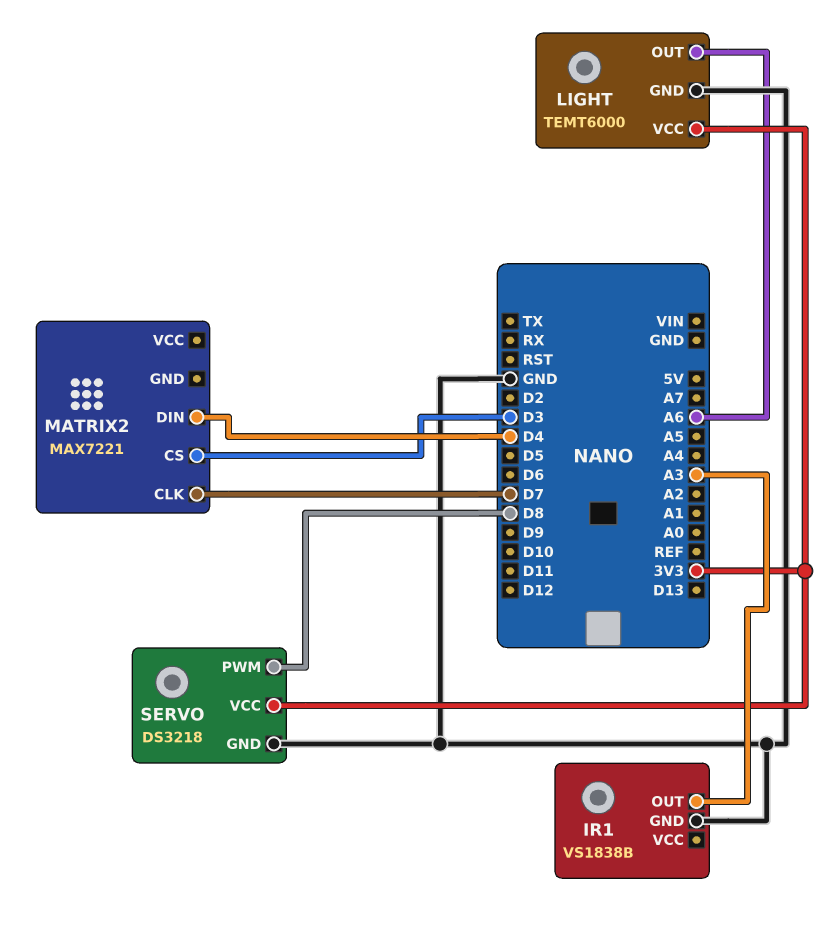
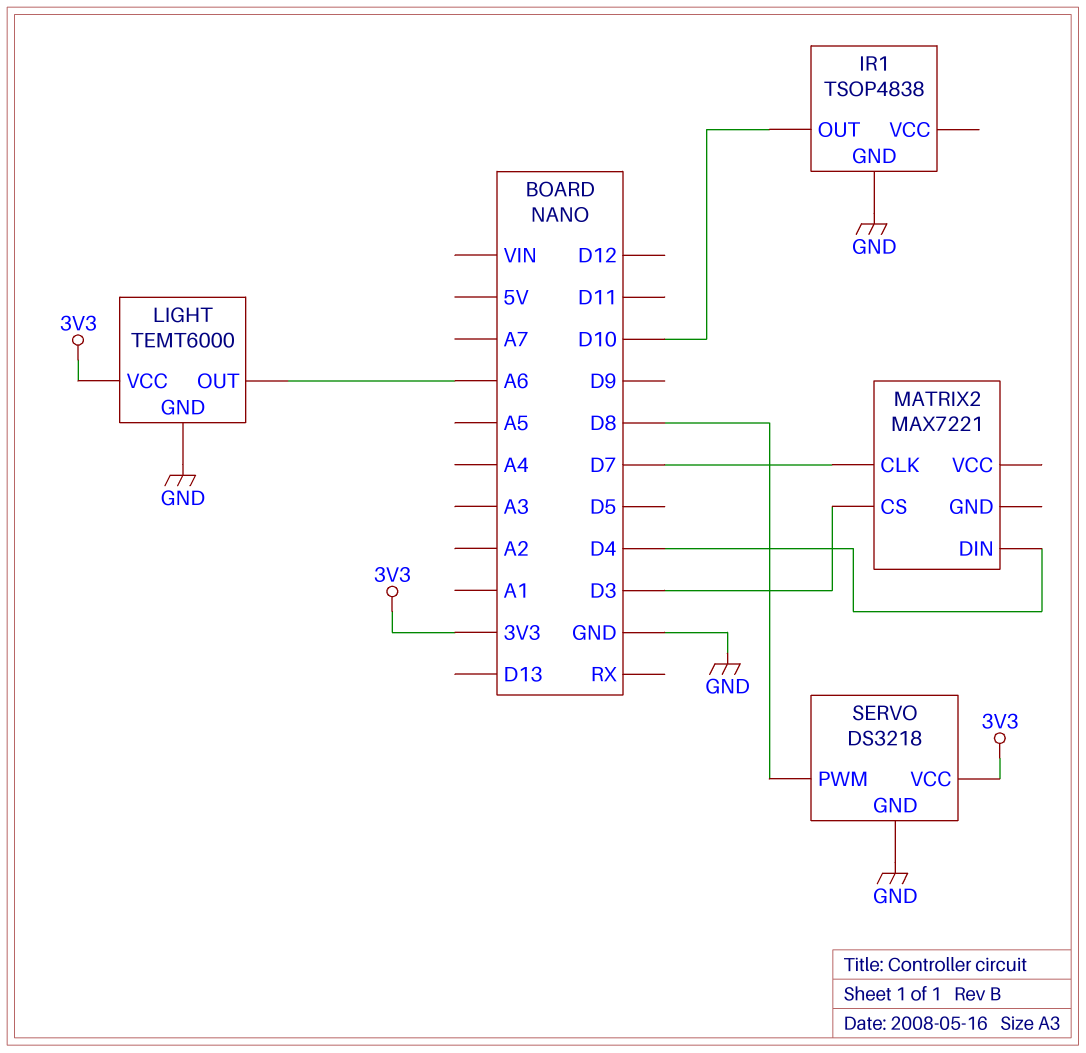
IR1: VS1838B -> TSOP4838
IR1 pin OUT: A3 -> D10

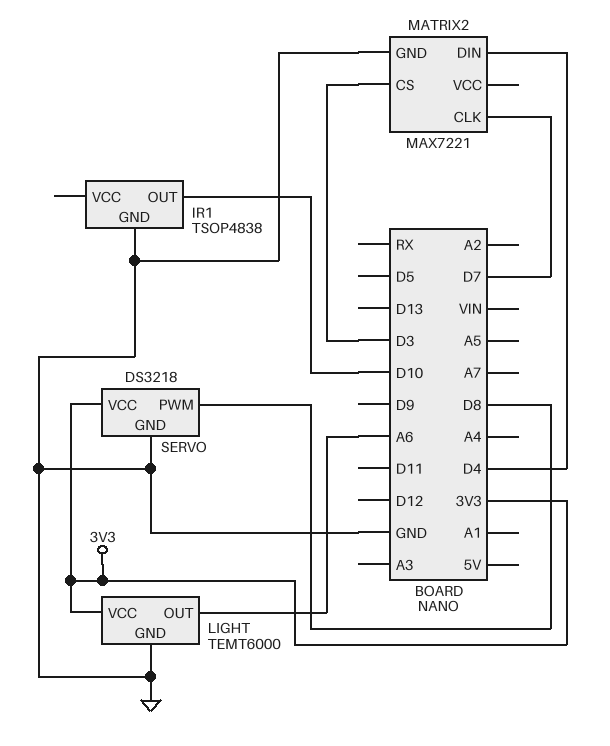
MATRIX2 pin GND: none -> GND

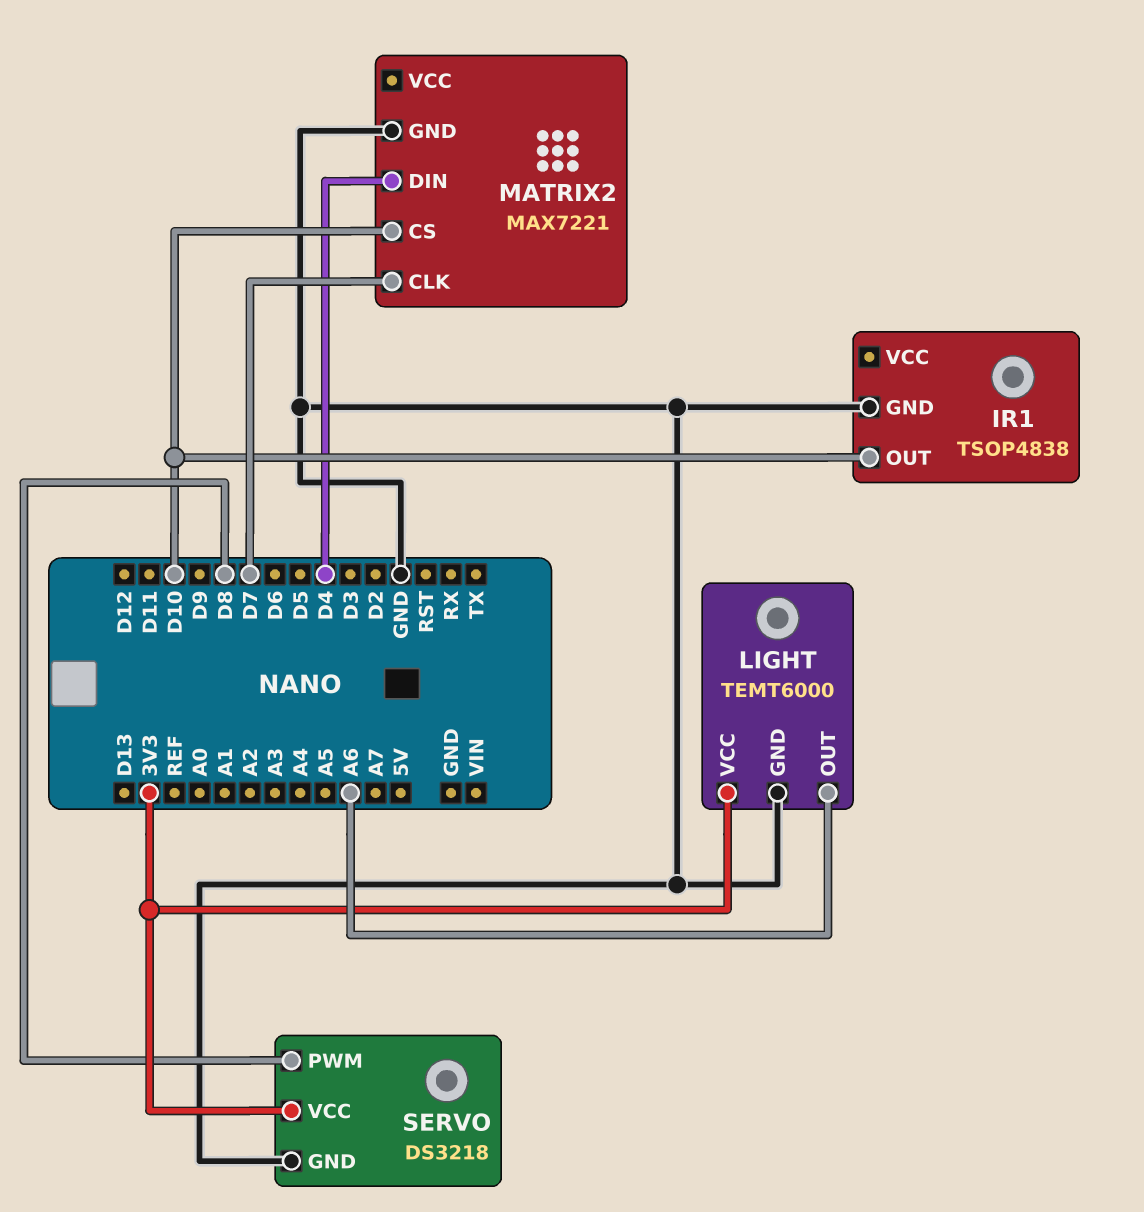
MATRIX2 pin CS: D3 -> D10

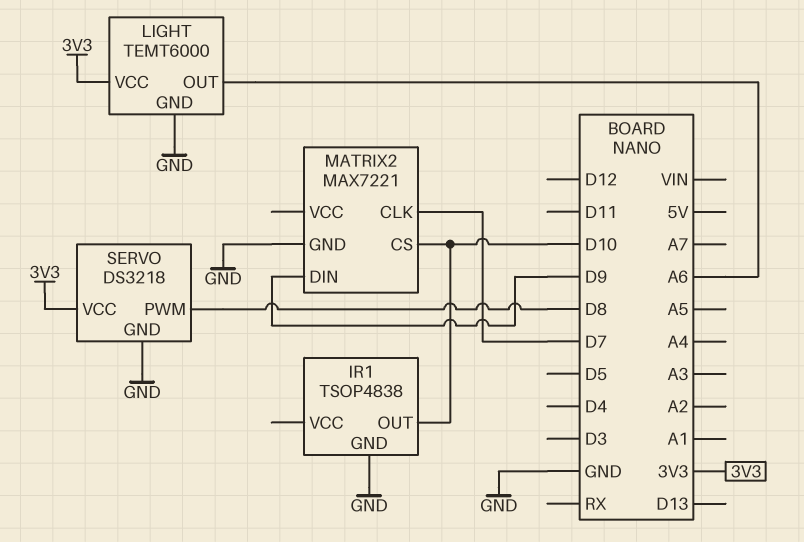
MATRIX2 pin DIN: D4 -> D9

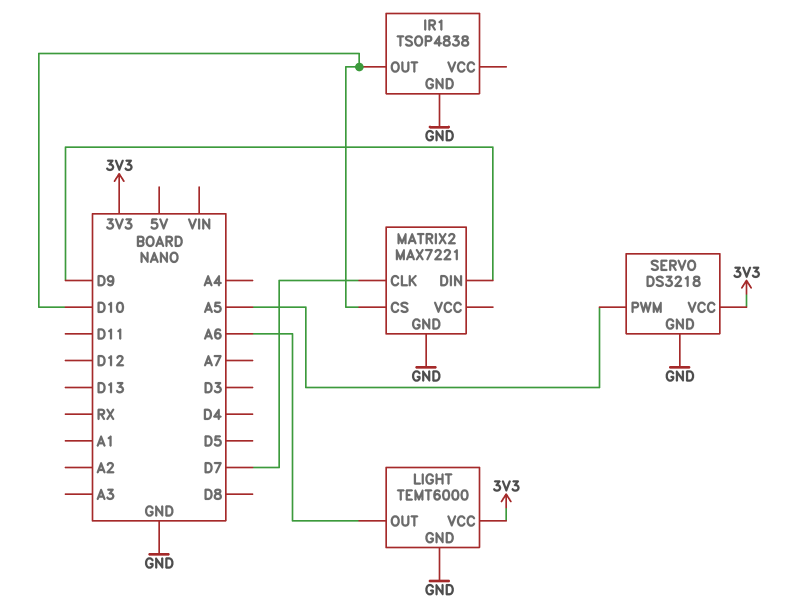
SERVO pin PWM: D8 -> A5

